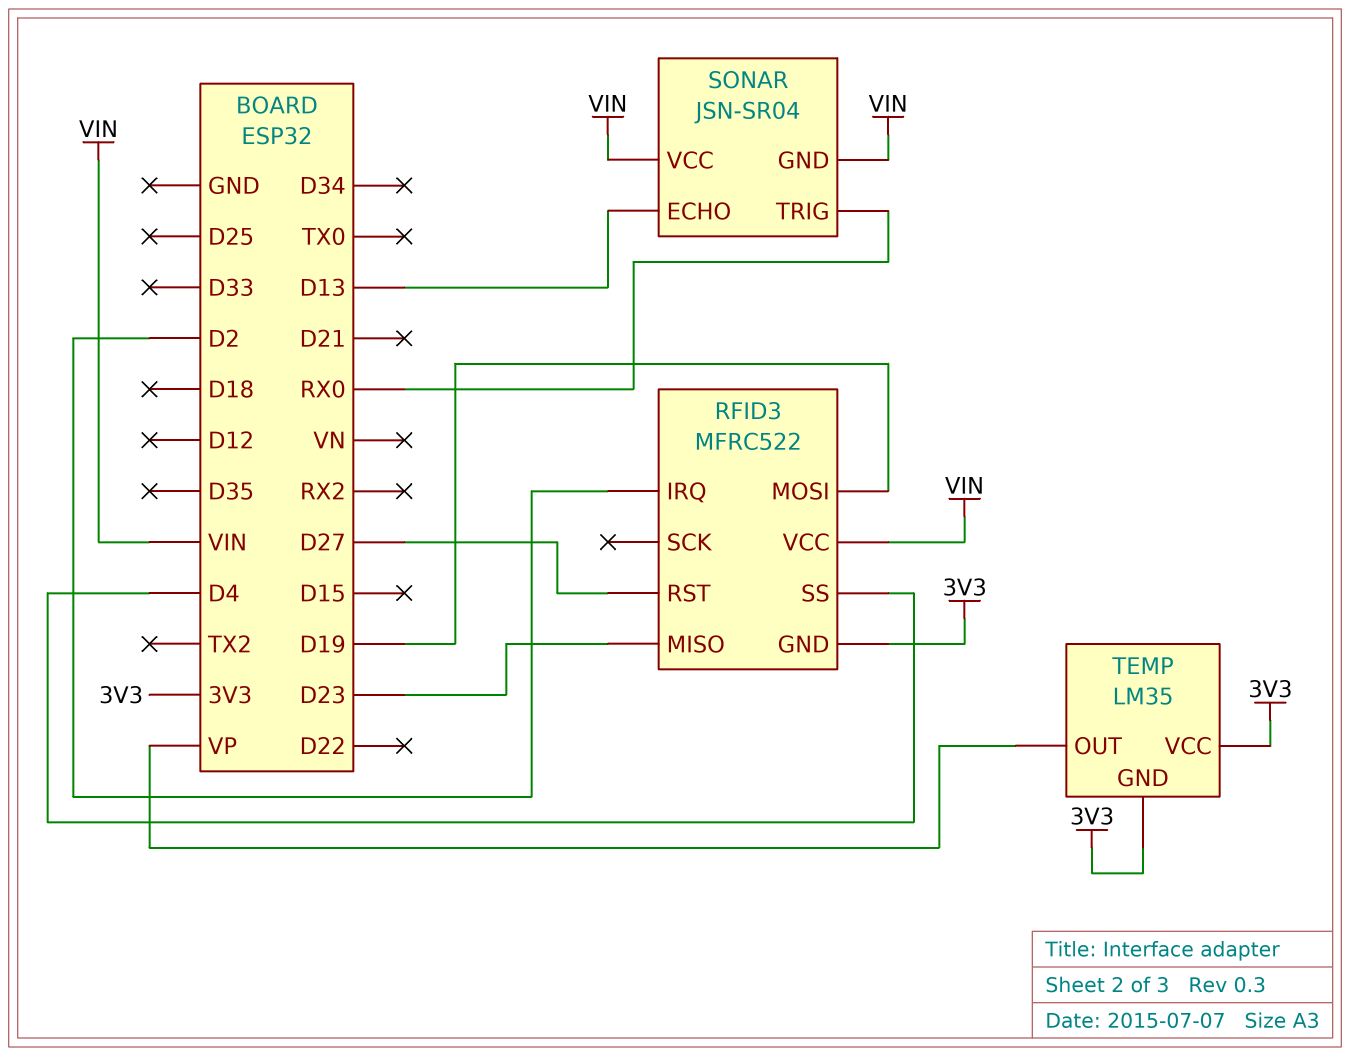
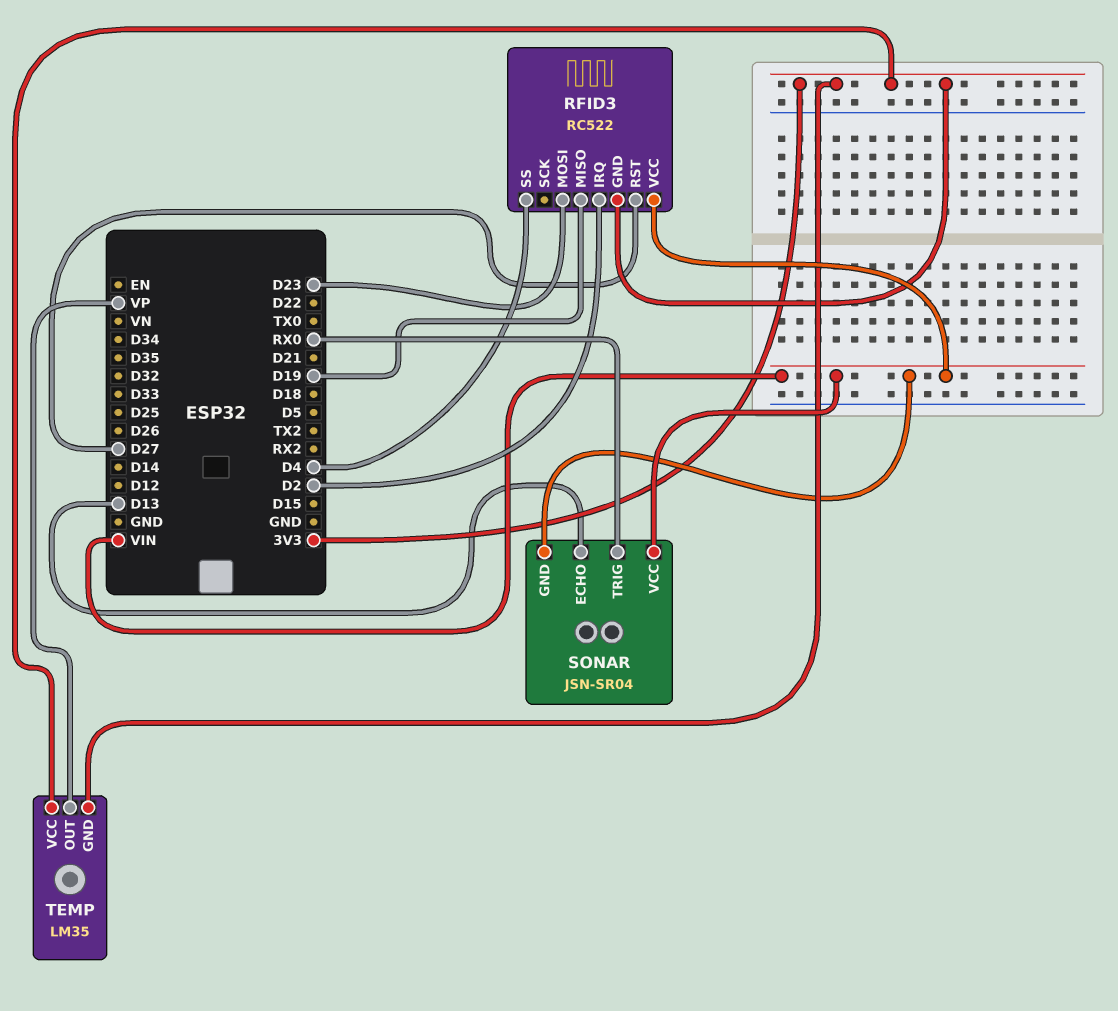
RFID3: MFRC522 -> RC522
RFID3 pin MISO: D23 -> D19
RFID3 pin MOSI: D19 -> D23

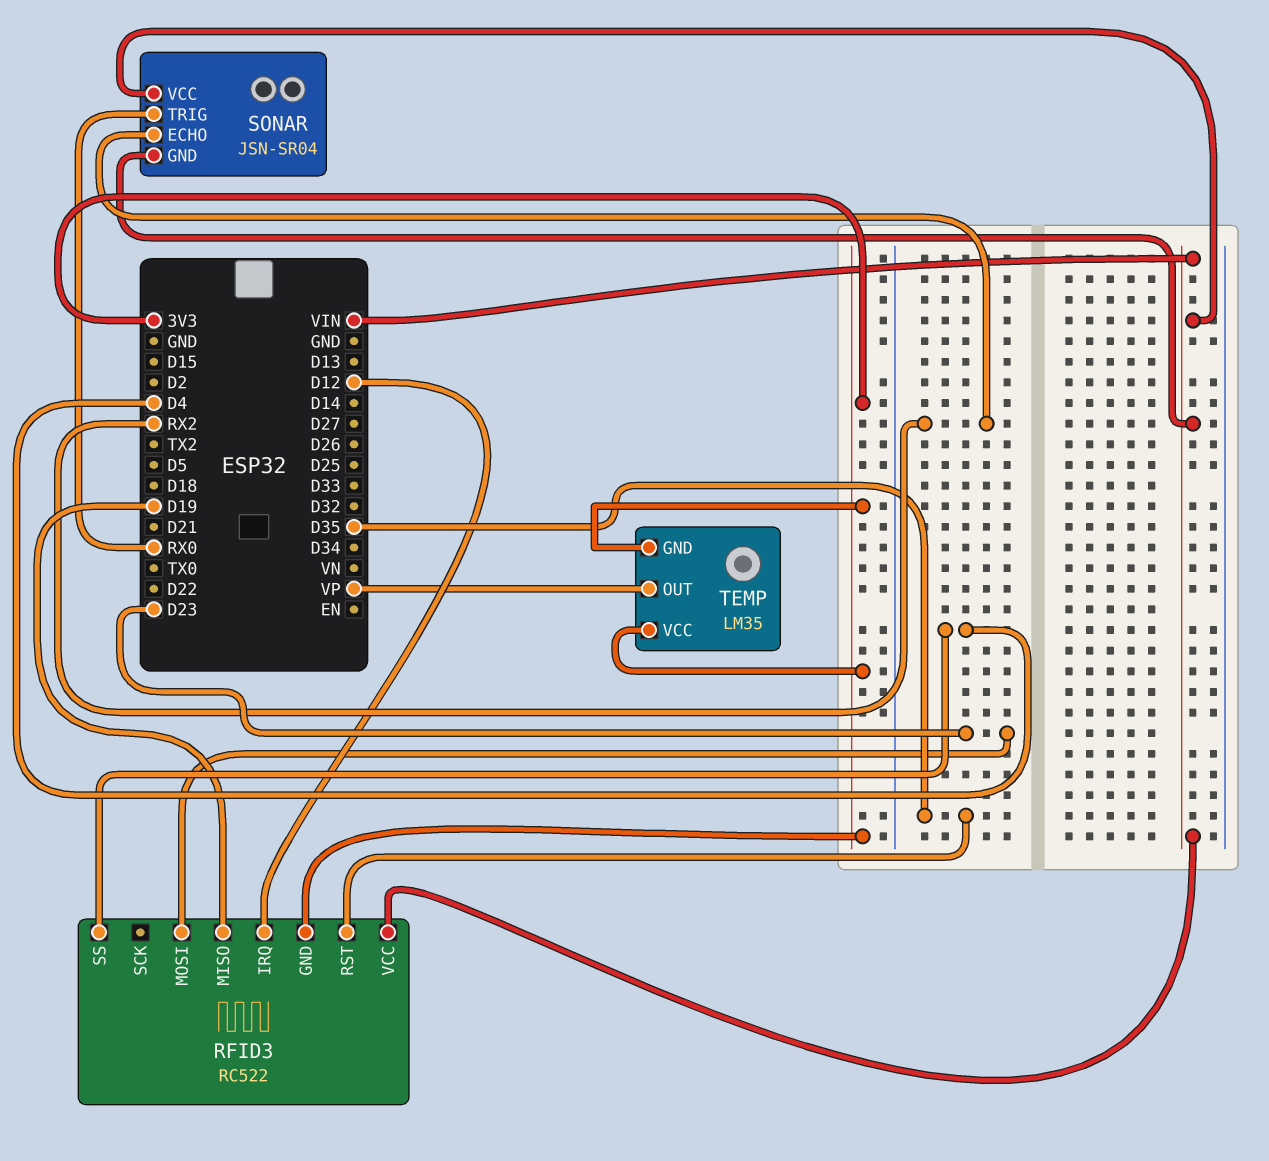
RFID3 pin IRQ: D2 -> D12
RFID3 pin RST: D27 -> D35
SONAR pin ECHO: D13 -> RX2

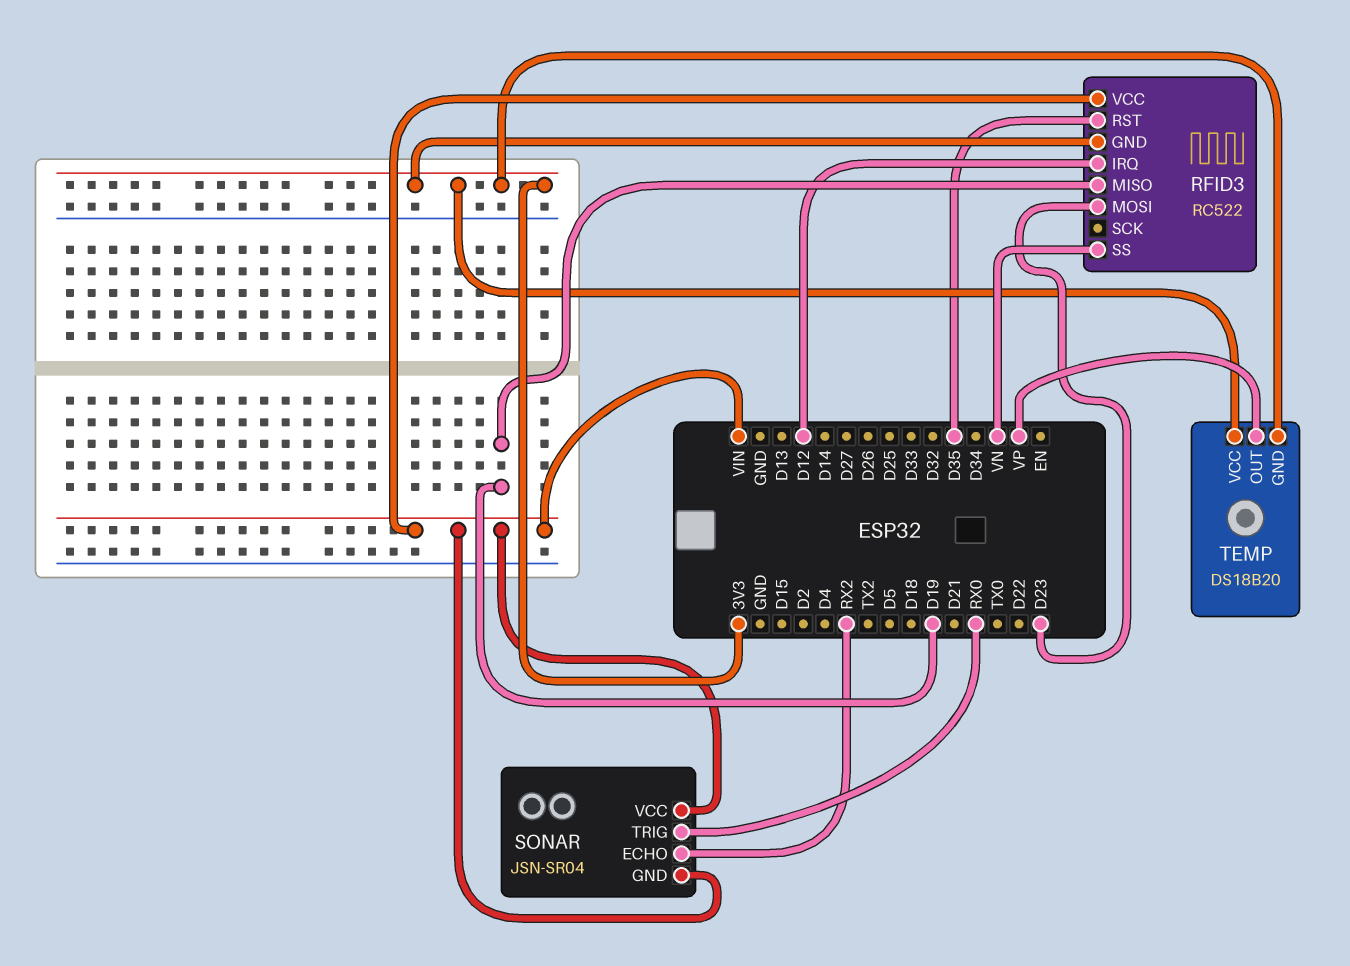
RFID3 pin SS: D4 -> VN
TEMP: LM35 -> DS18B20

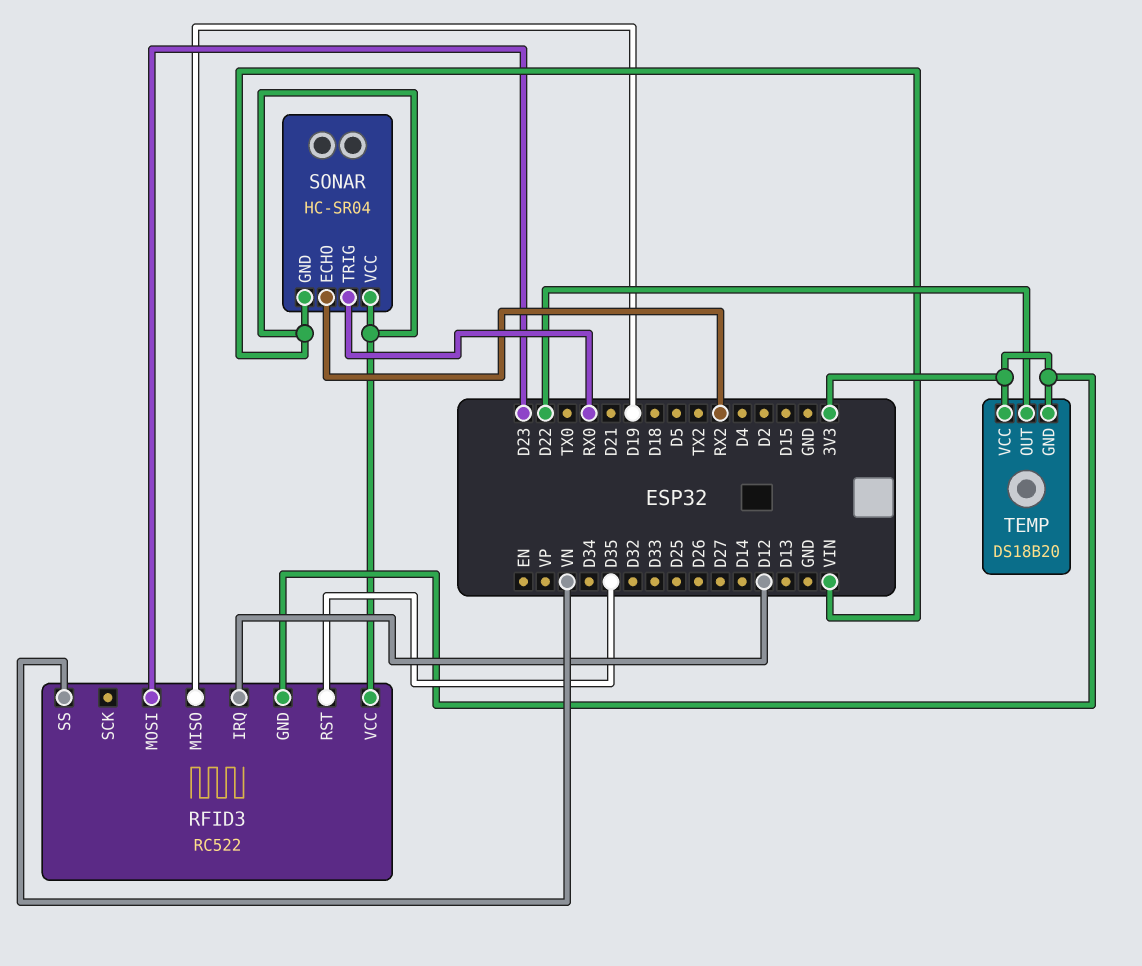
SONAR: JSN-SR04 -> HC-SR04
TEMP pin OUT: VP -> D22

